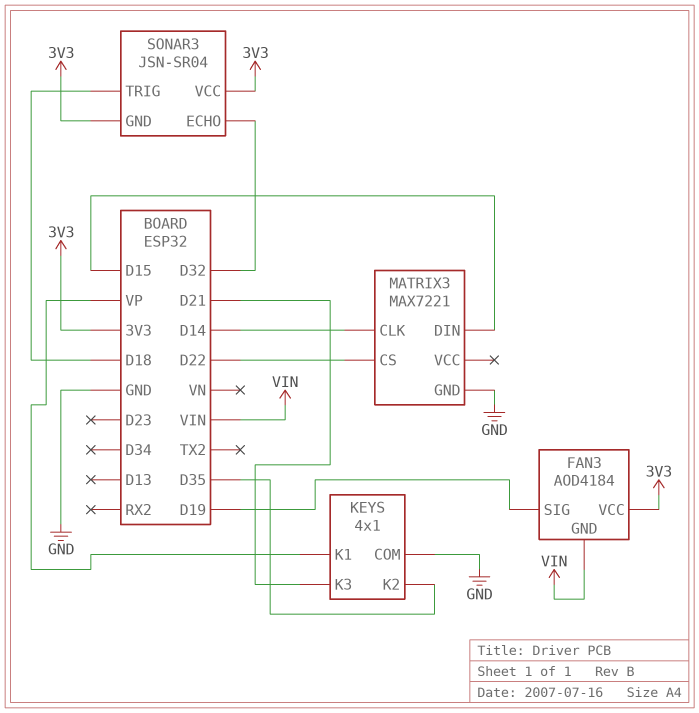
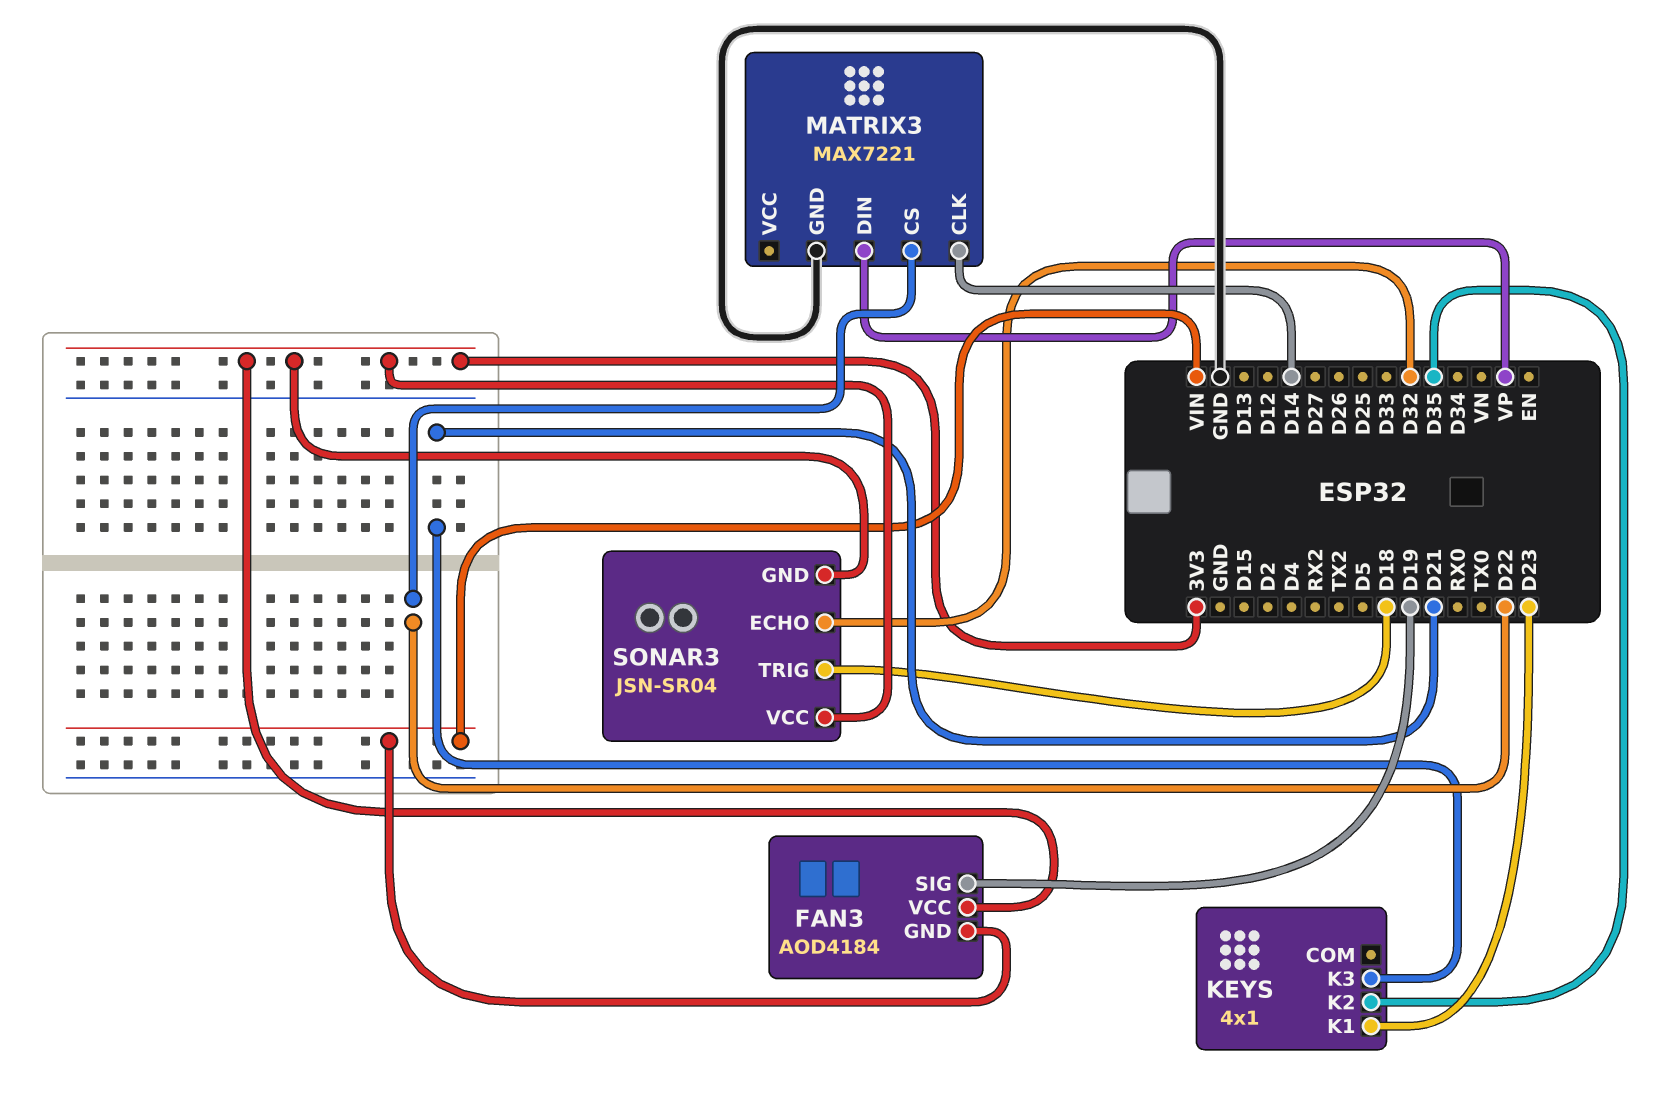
KEYS pin COM: GND -> none
KEYS pin K1: VP -> D23
MATRIX3 pin DIN: D15 -> VP

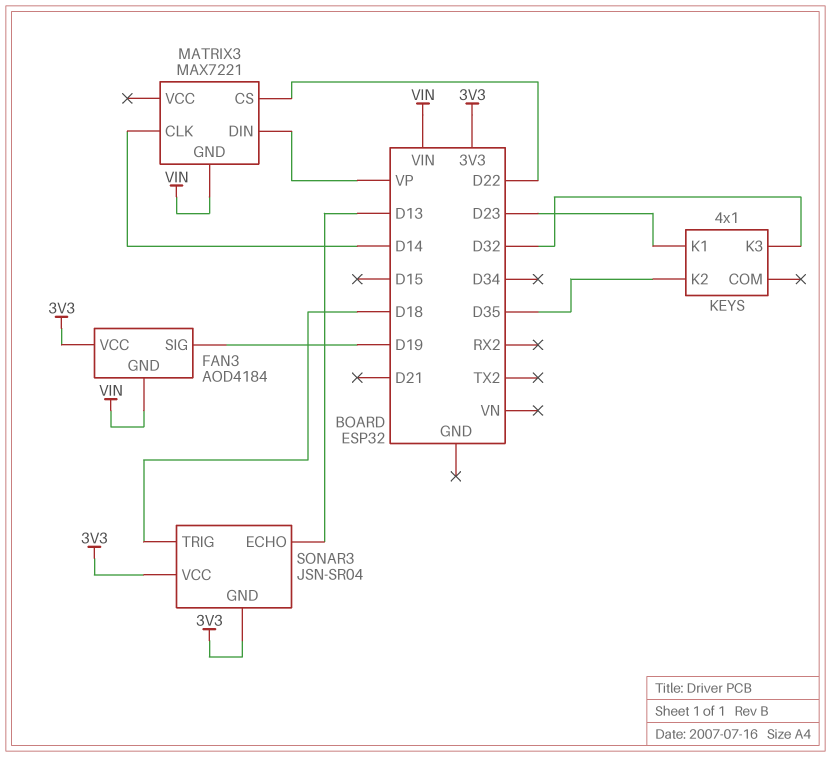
KEYS pin K3: D21 -> D32
MATRIX3 pin GND: GND -> VIN
SONAR3 pin ECHO: D32 -> D13

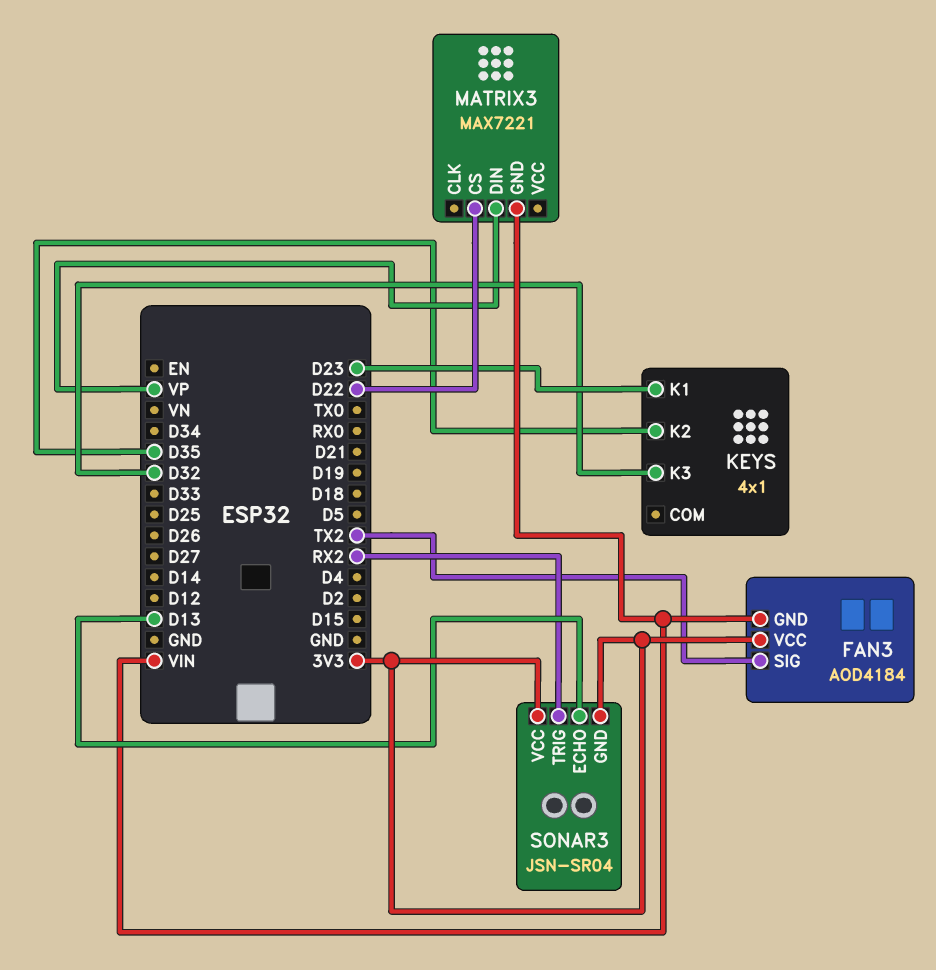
FAN3 pin SIG: D19 -> TX2
MATRIX3 pin CLK: D14 -> none
SONAR3 pin TRIG: D18 -> RX2

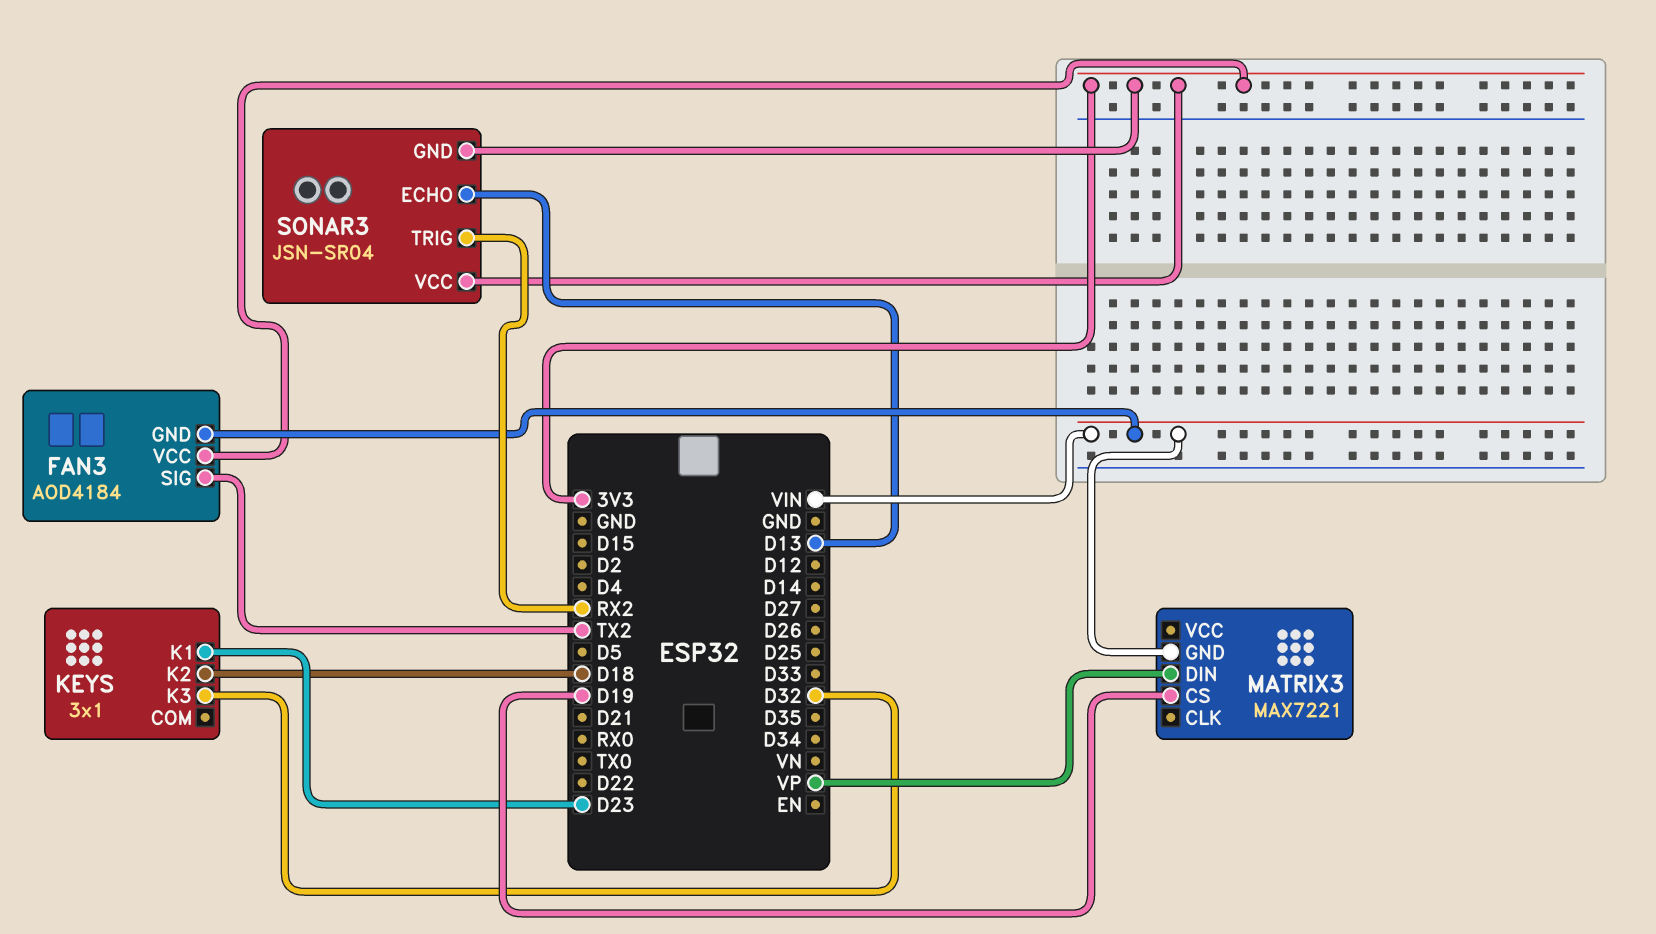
KEYS: 4x1 -> 3x1
KEYS pin K2: D35 -> D18
MATRIX3 pin CS: D22 -> D19

